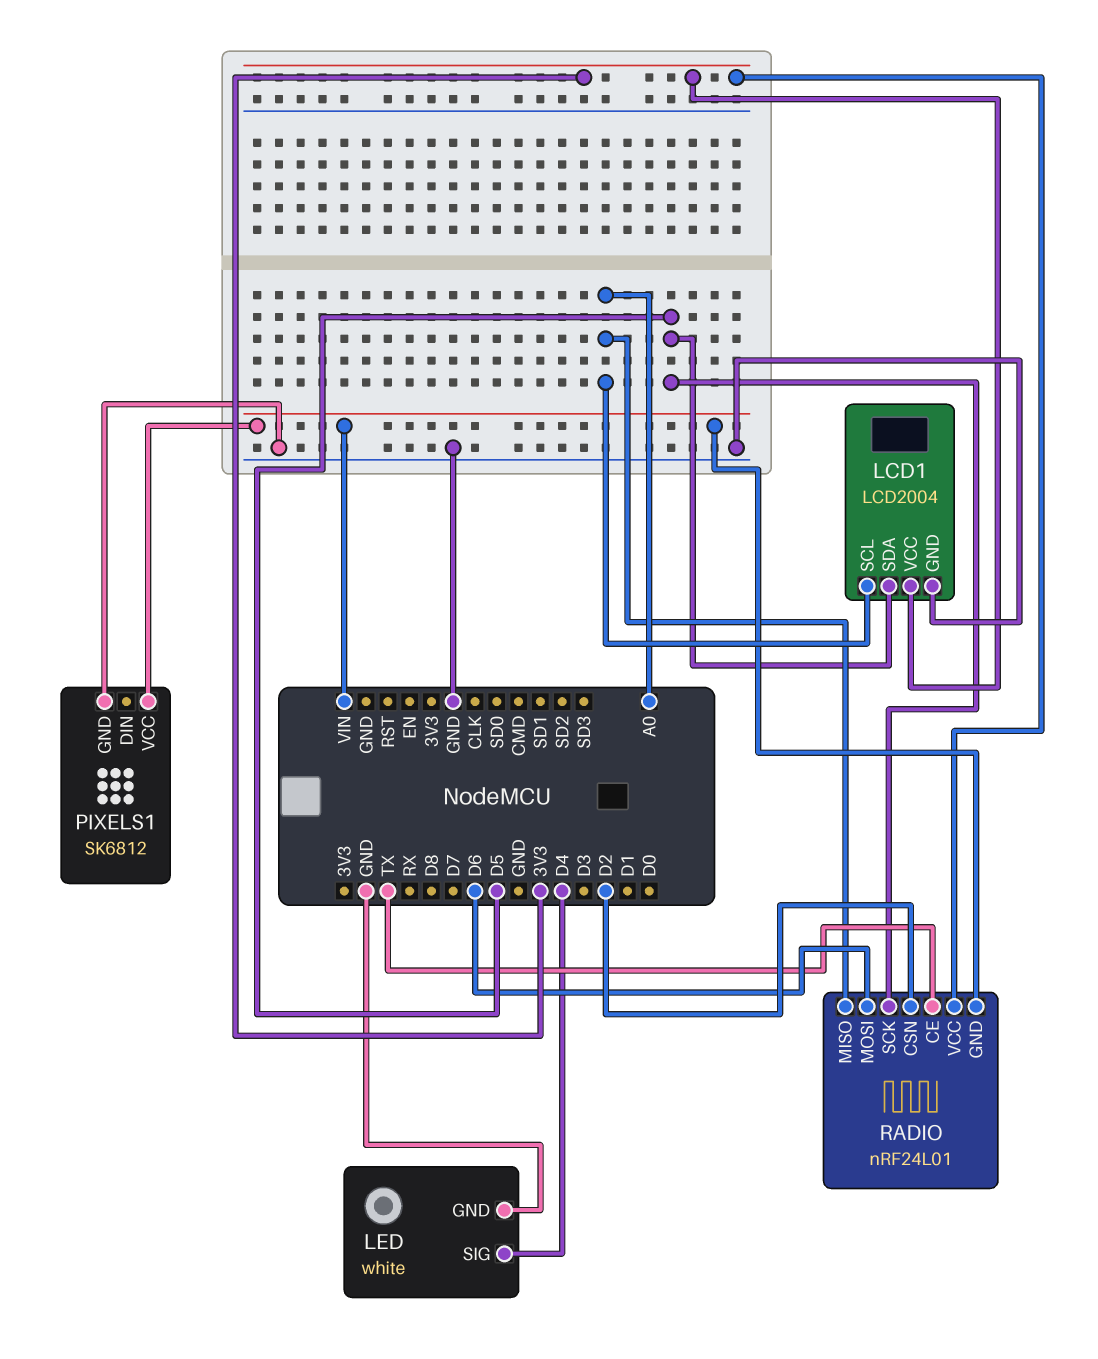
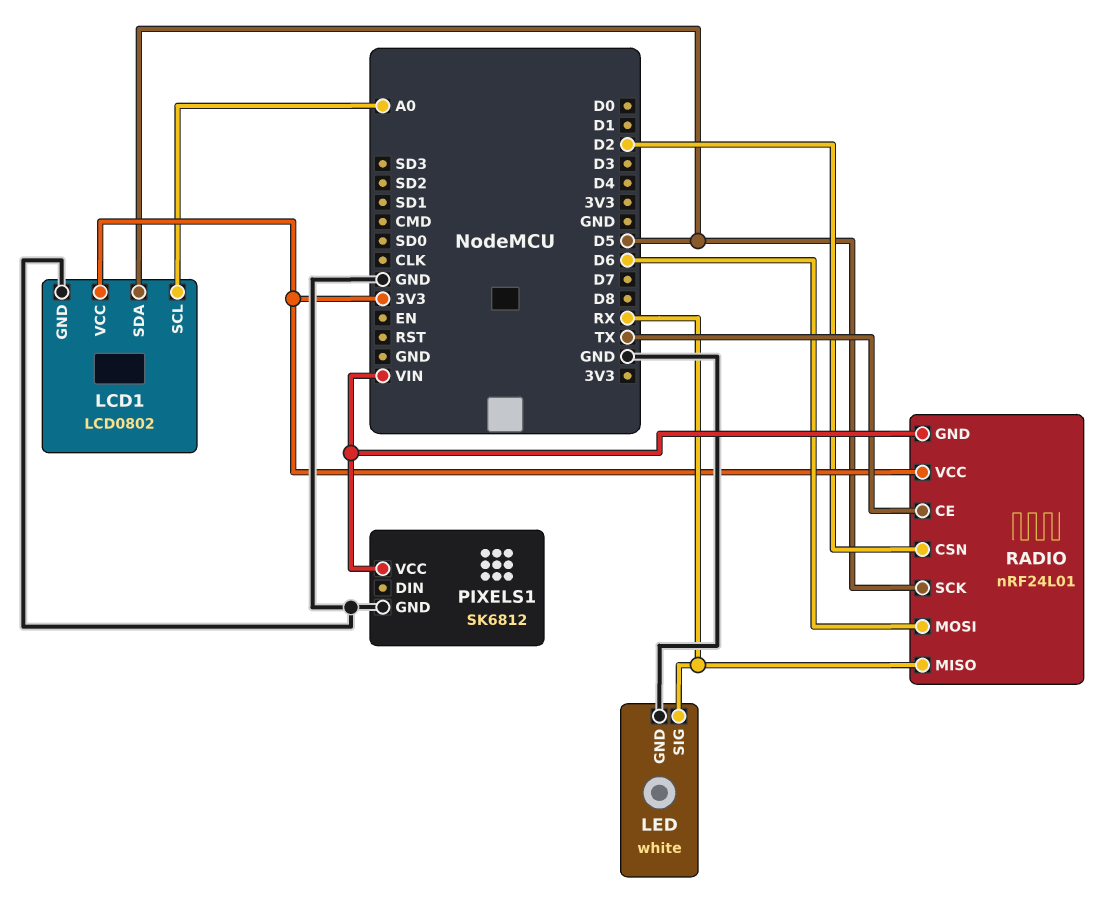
LCD1: LCD2004 -> LCD0802
LED pin SIG: D4 -> RX
RADIO pin MISO: A0 -> RX

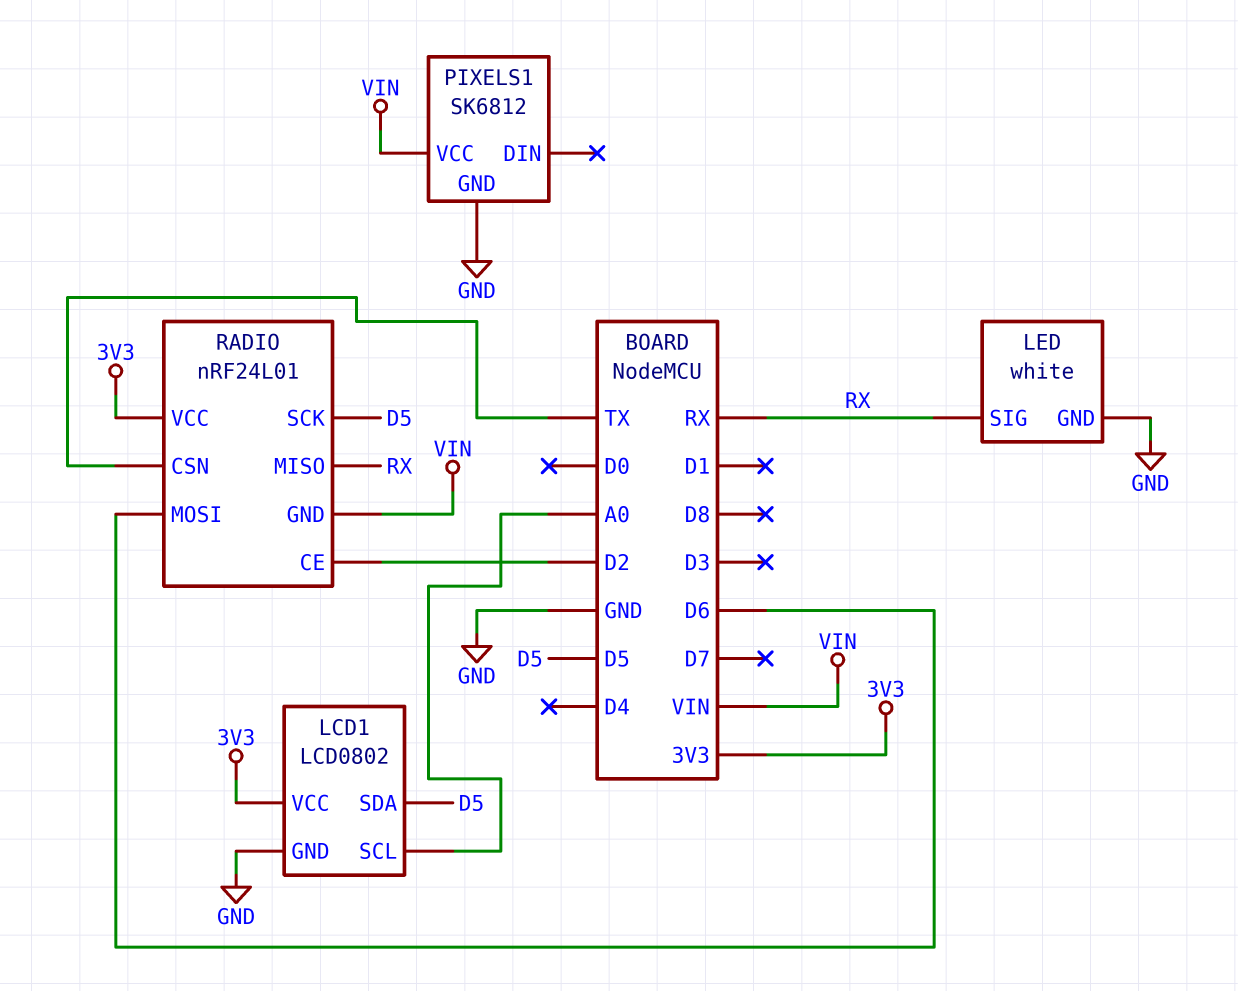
RADIO pin CE: TX -> D2
RADIO pin CSN: D2 -> TX

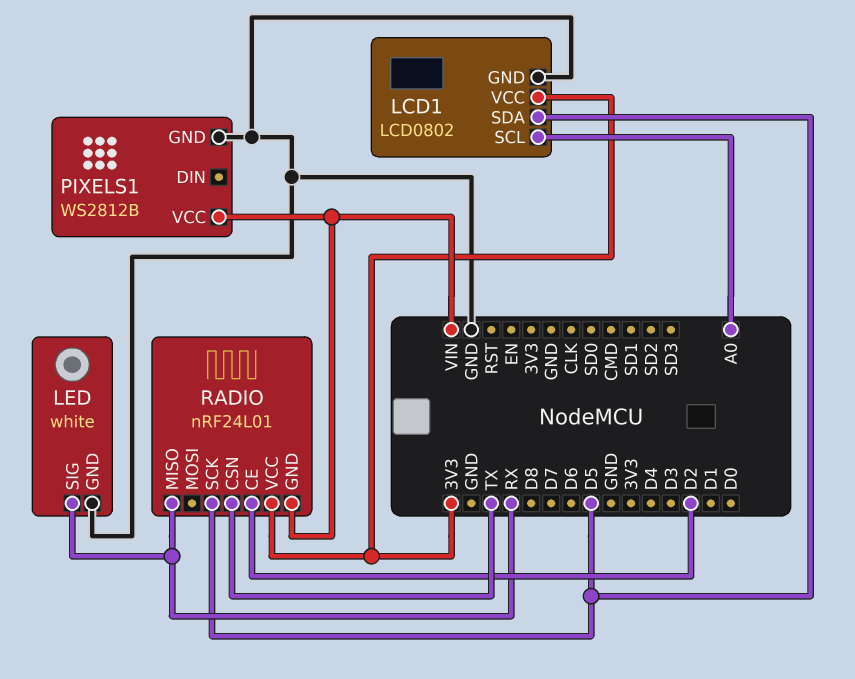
PIXELS1: SK6812 -> WS2812B
RADIO pin MOSI: D6 -> none

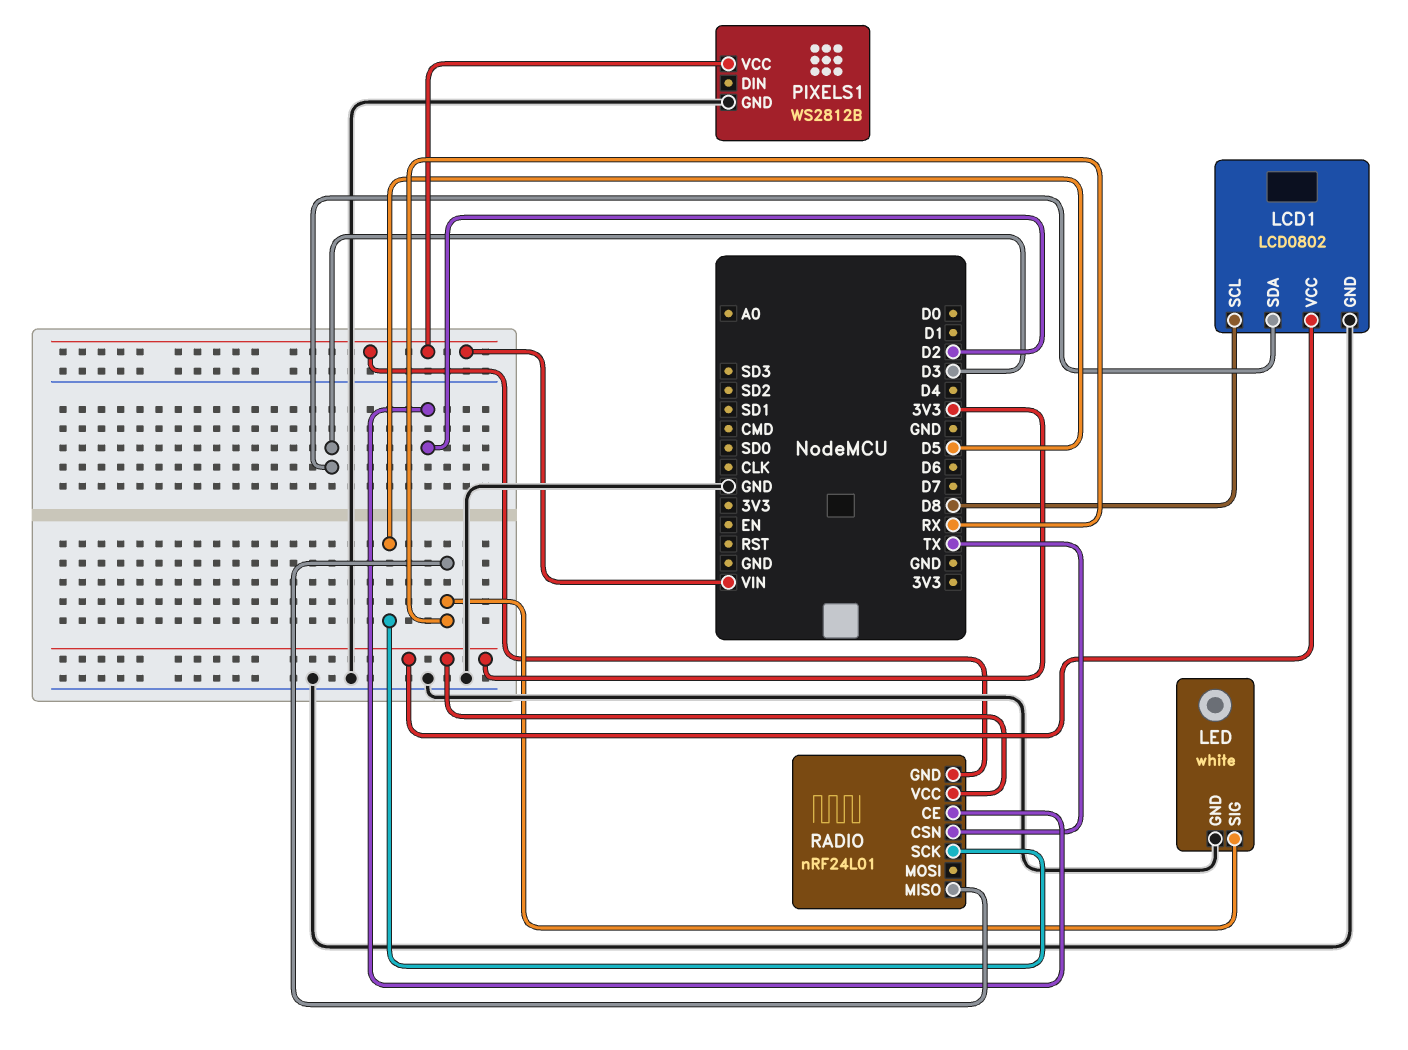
LCD1 pin SCL: A0 -> D8
LCD1 pin SDA: D5 -> D3

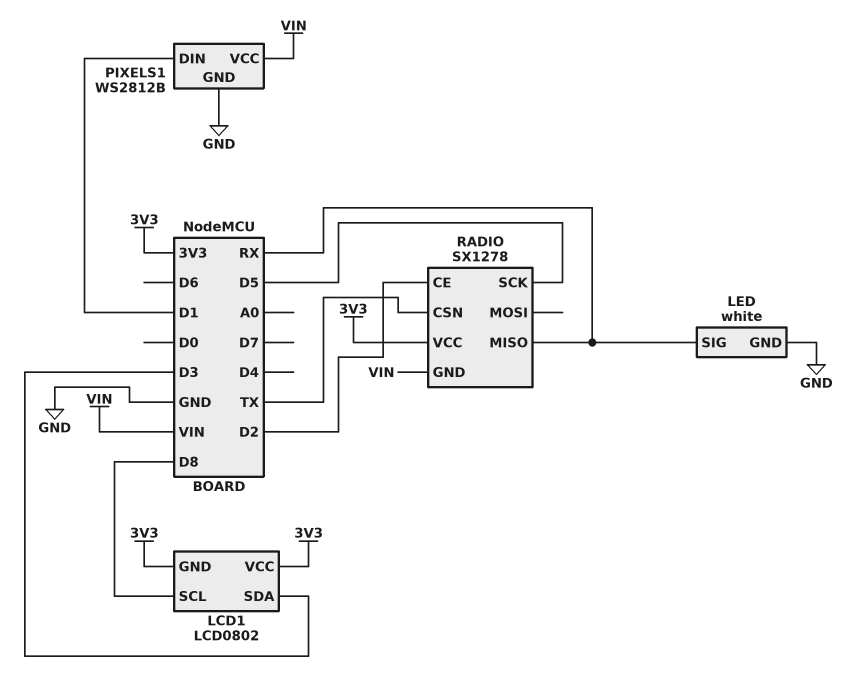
LCD1 pin GND: GND -> 3V3
PIXELS1 pin DIN: none -> D1
RADIO: nRF24L01 -> SX1278

